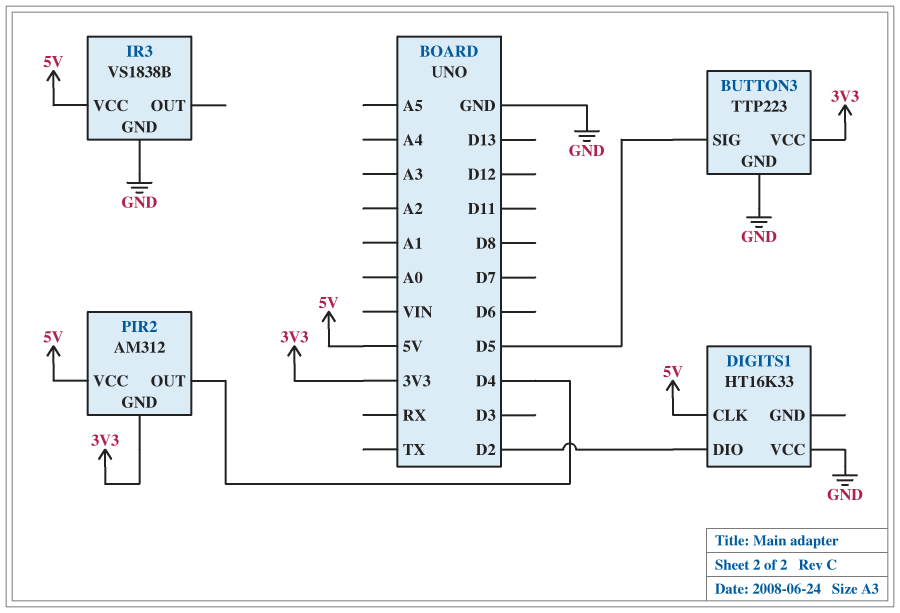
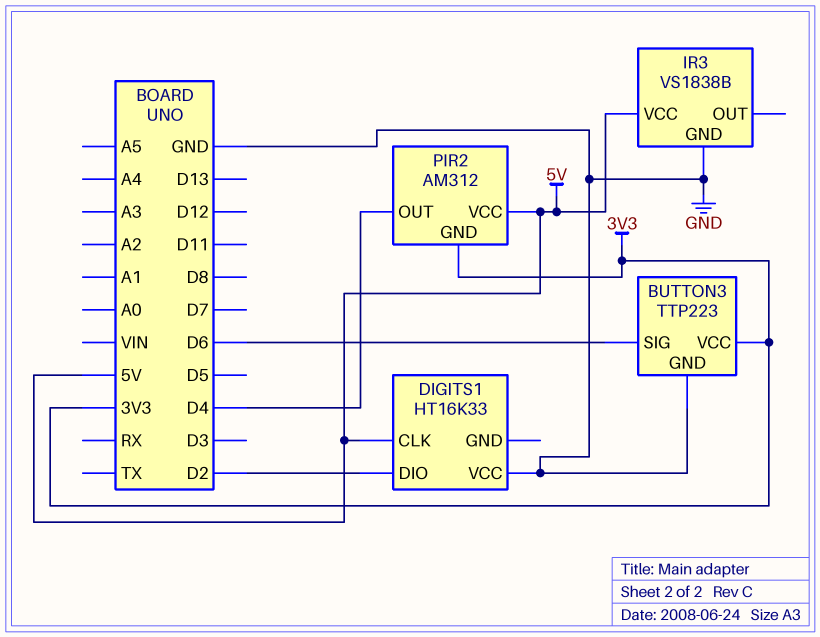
BUTTON3 pin SIG: D5 -> D6

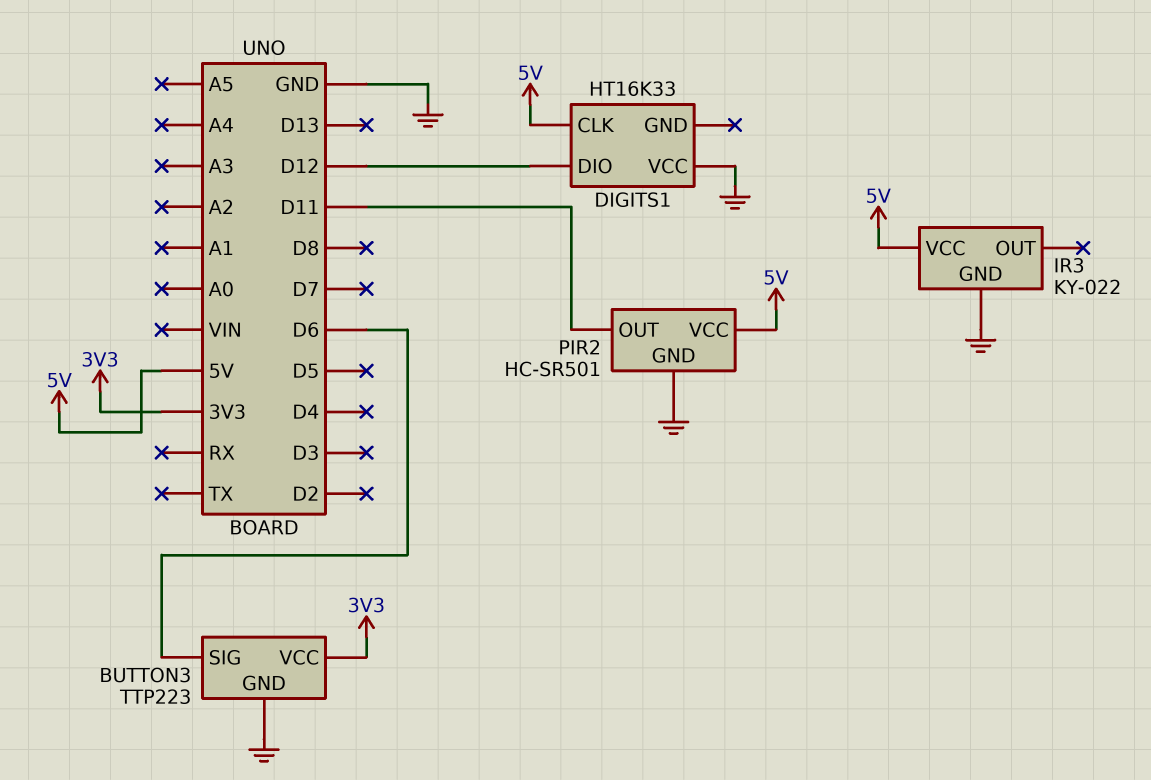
DIGITS1 pin DIO: D2 -> D12
IR3: VS1838B -> KY-022
PIR2: AM312 -> HC-SR501
PIR2 pin GND: 3V3 -> GND
PIR2 pin OUT: D4 -> D11

